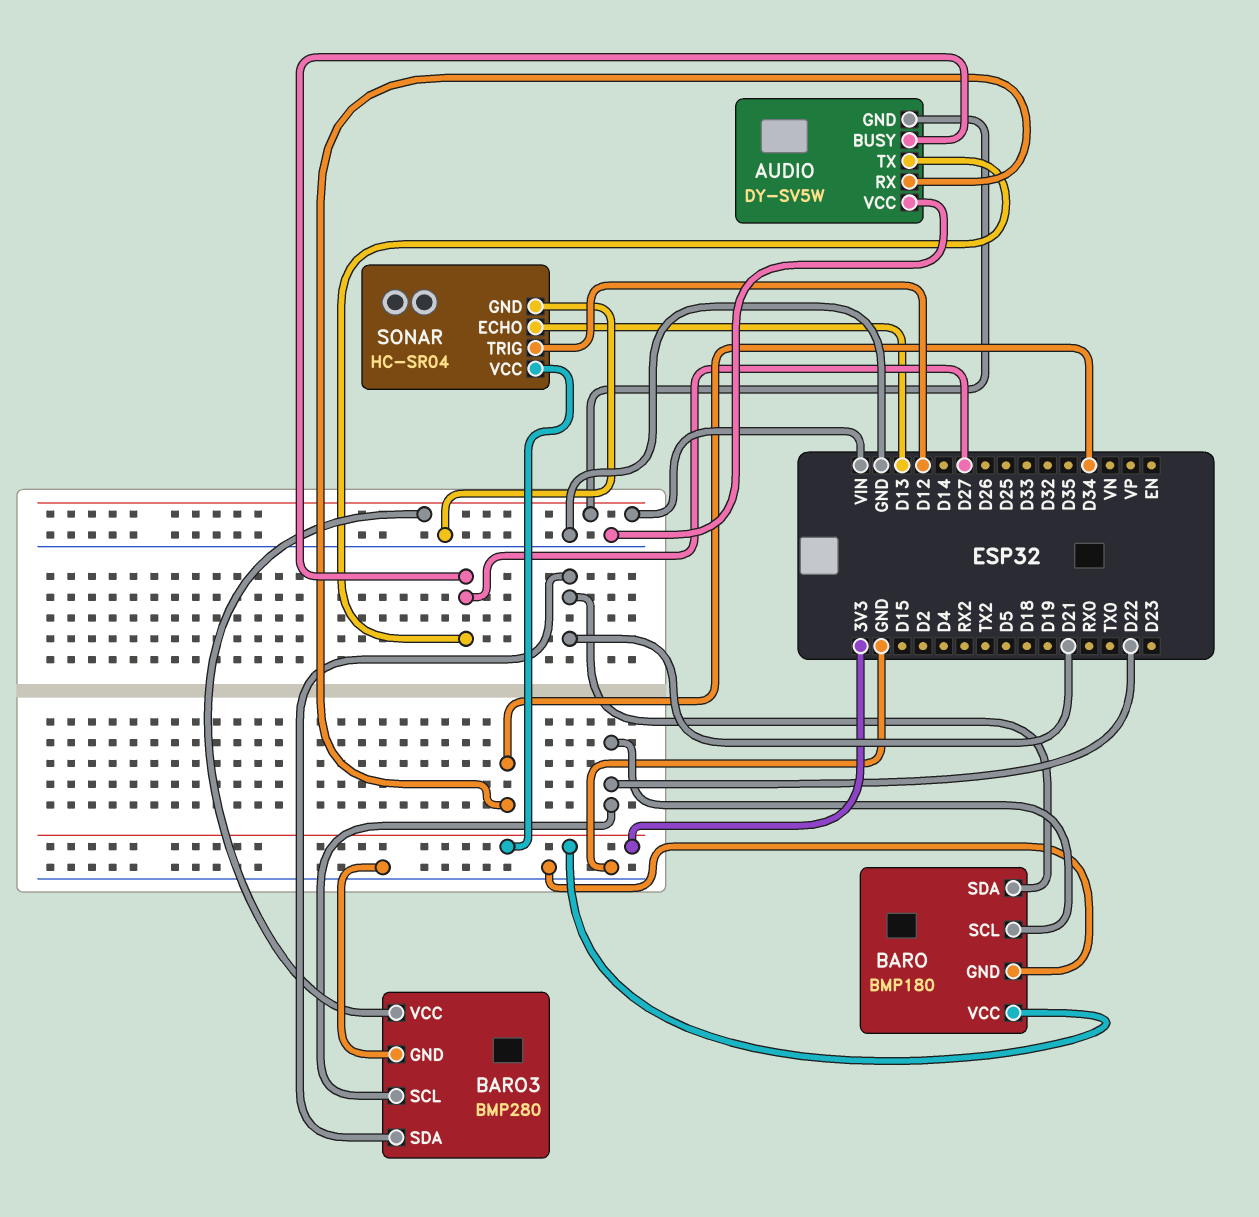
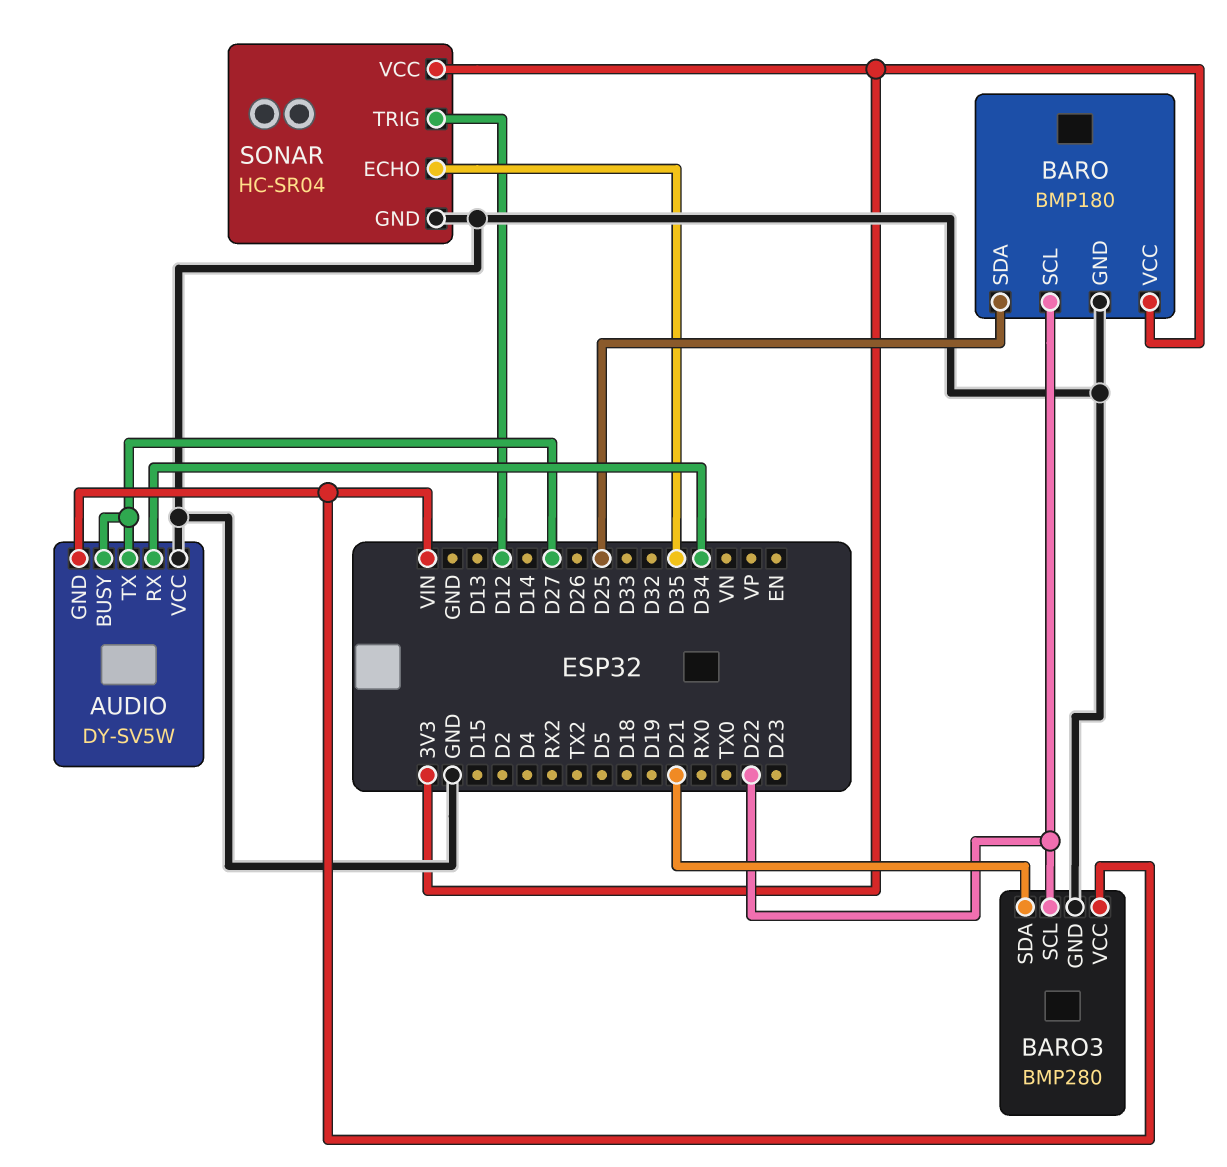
BARO pin SDA: D21 -> D25
SONAR pin ECHO: D13 -> D35

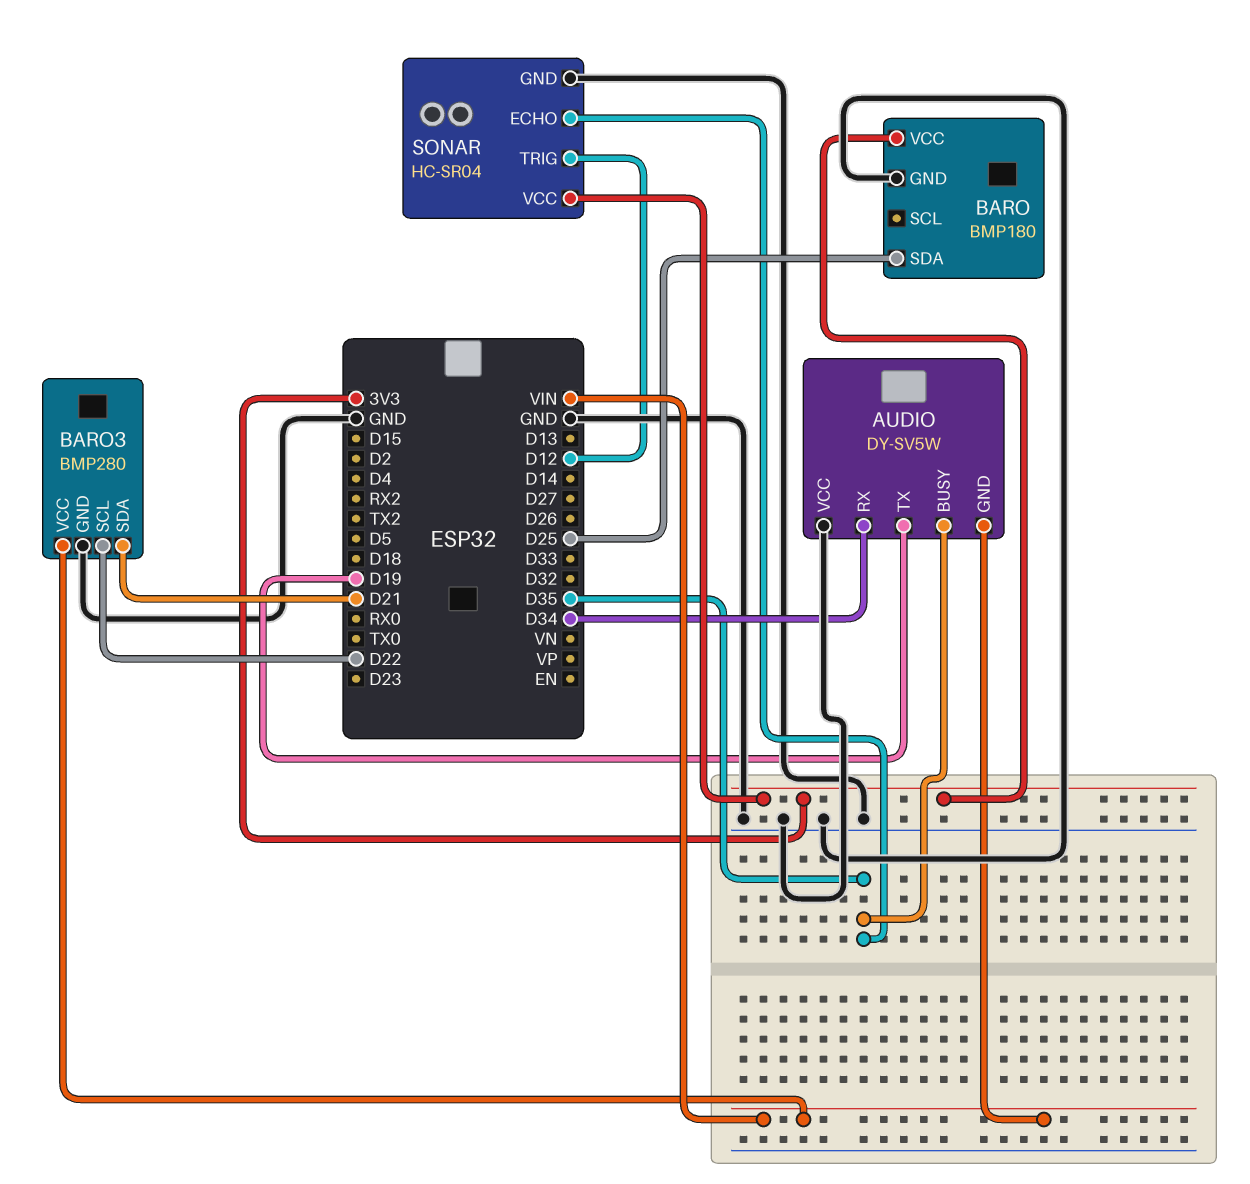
AUDIO pin BUSY: D27 -> D35
AUDIO pin TX: D27 -> D19
BARO pin SCL: D22 -> none

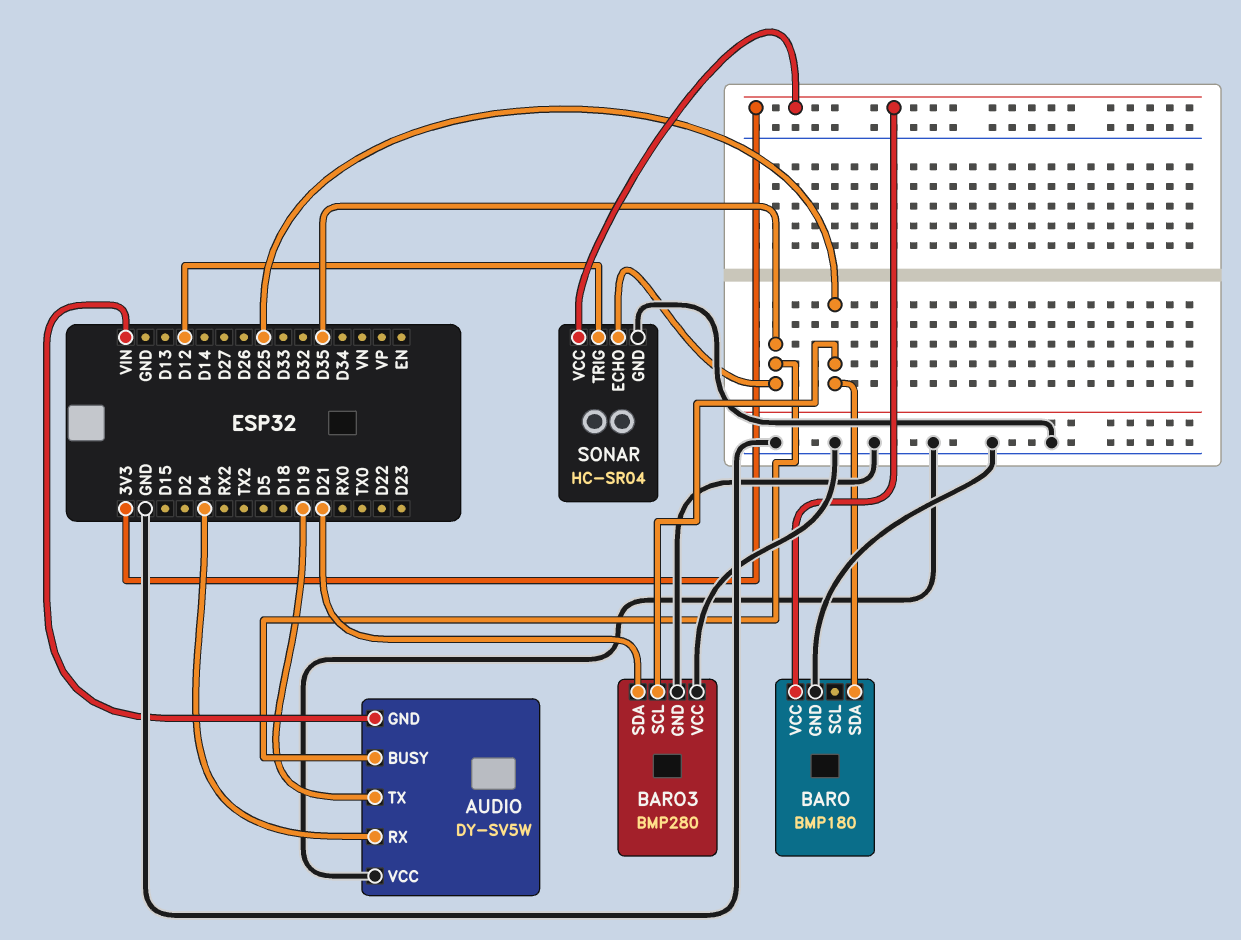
AUDIO pin RX: D34 -> D4
BARO3 pin SCL: D22 -> D25
BARO3 pin VCC: VIN -> GND

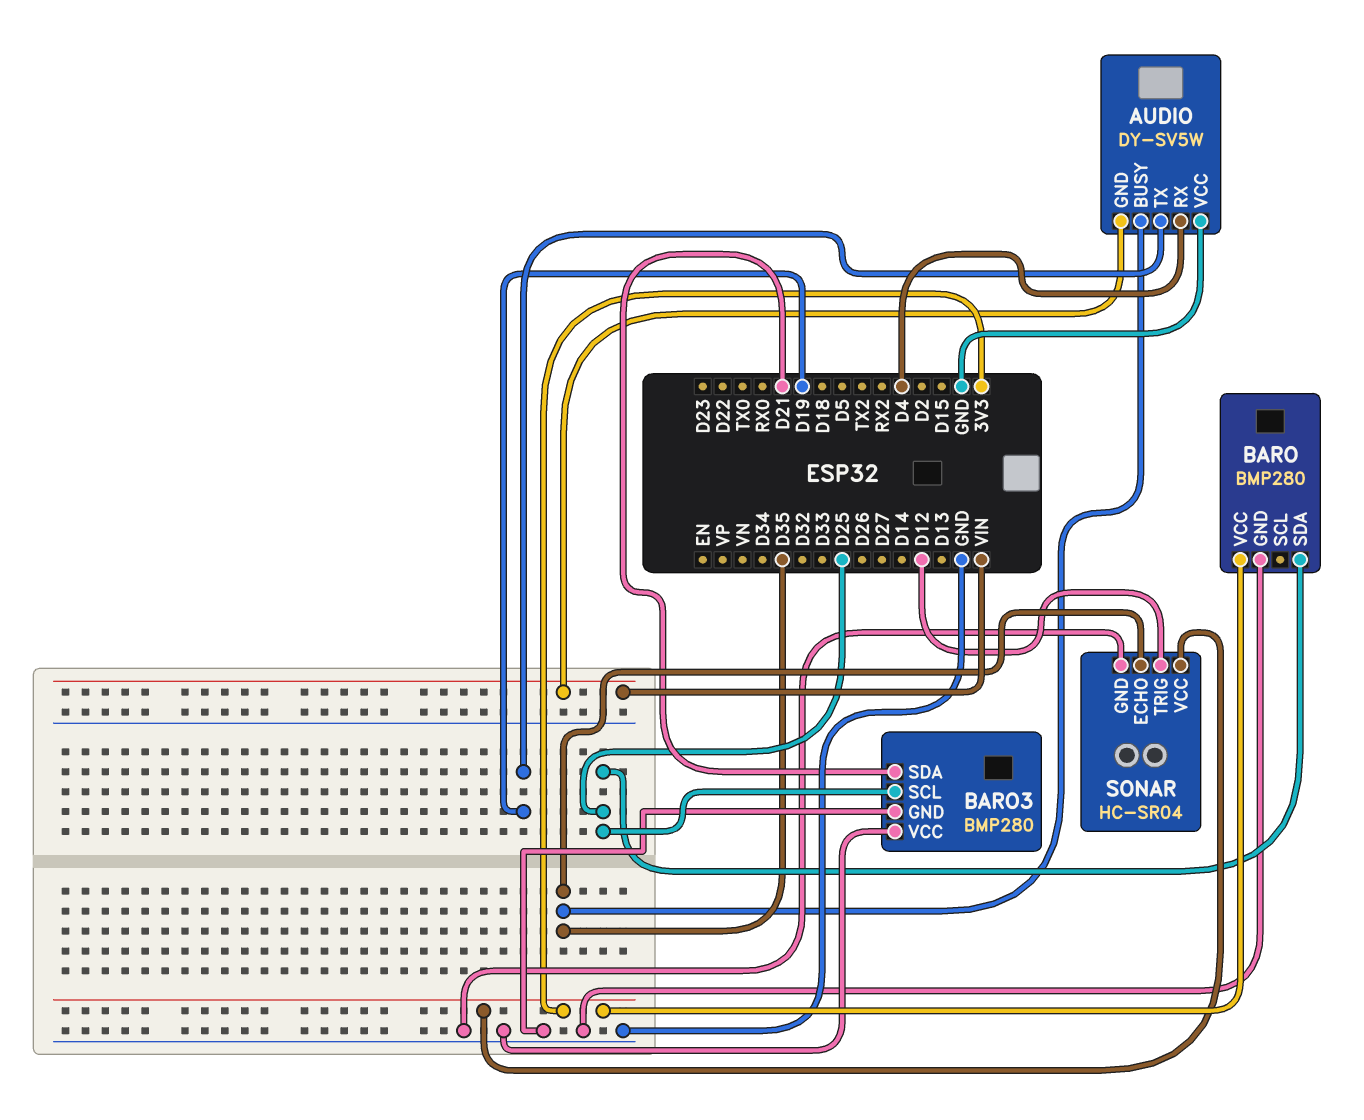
BARO: BMP180 -> BMP280

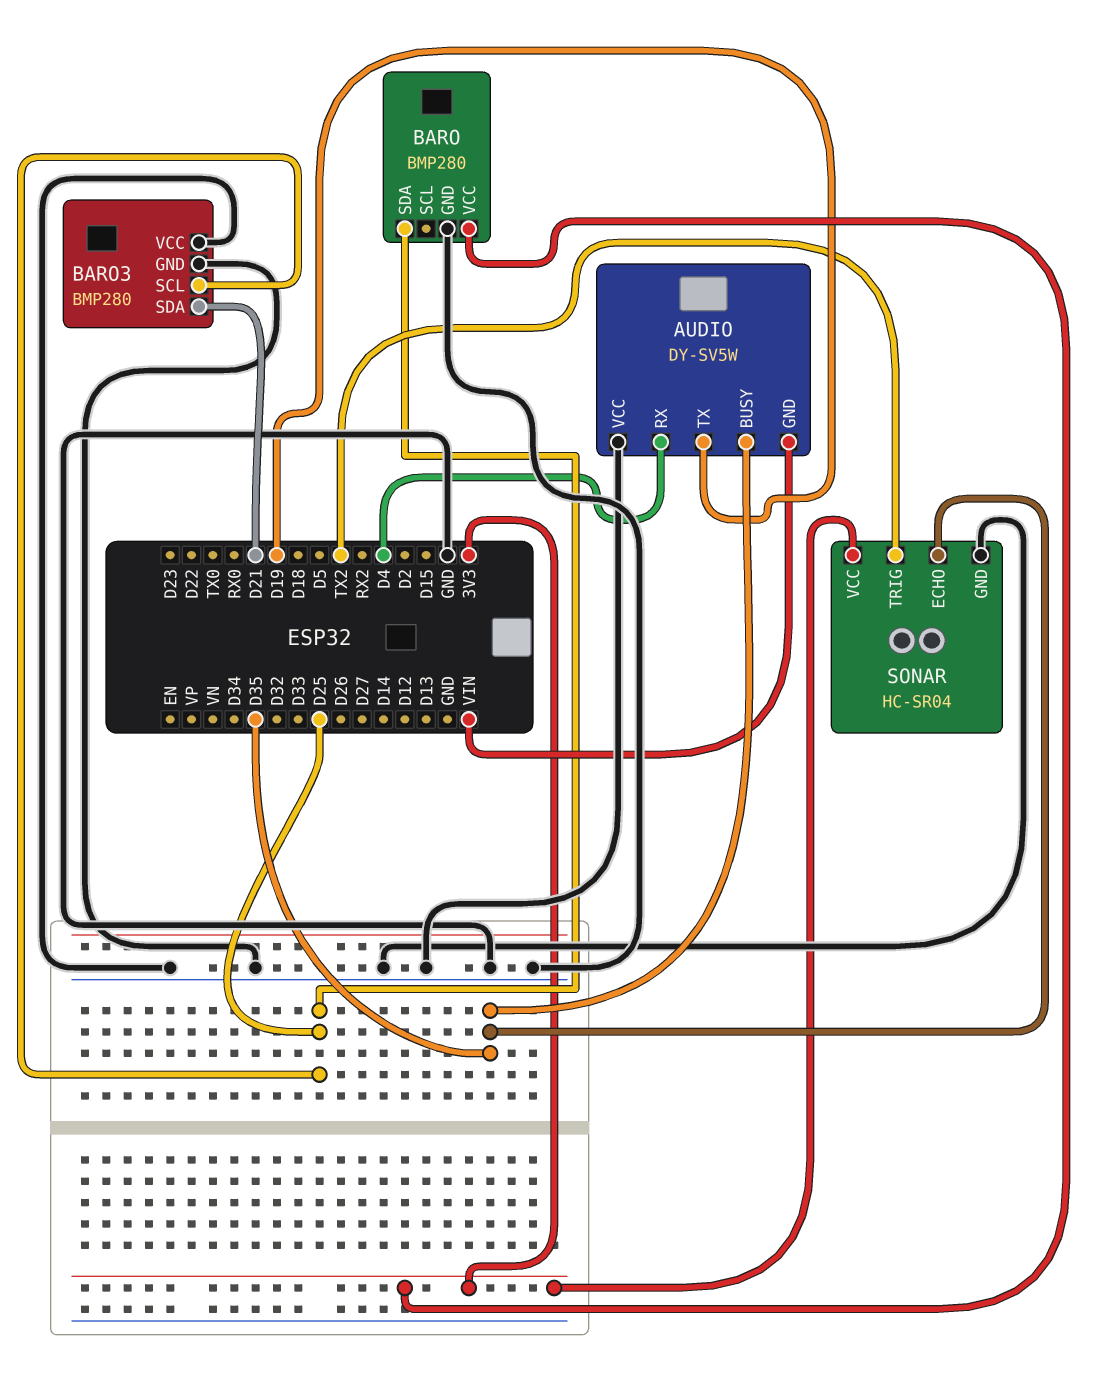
SONAR pin TRIG: D12 -> TX2

